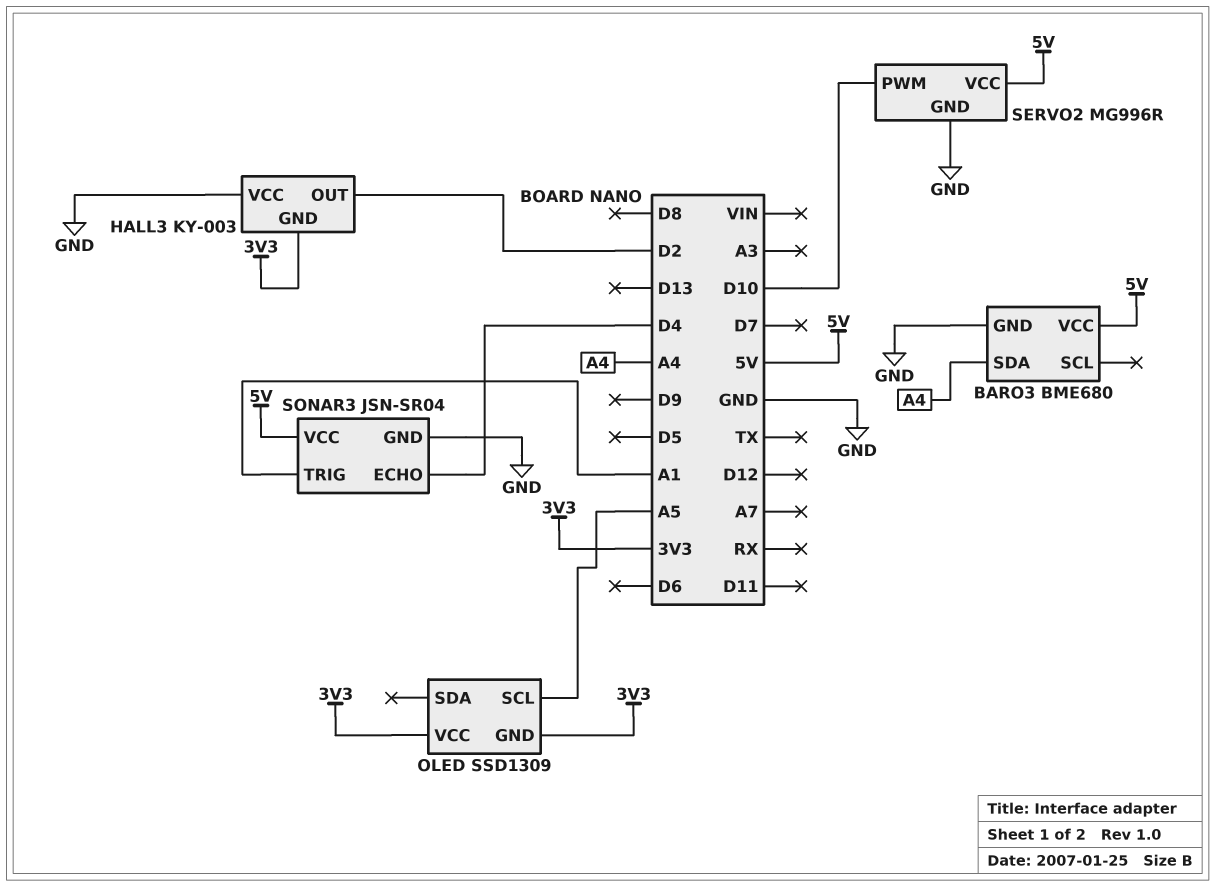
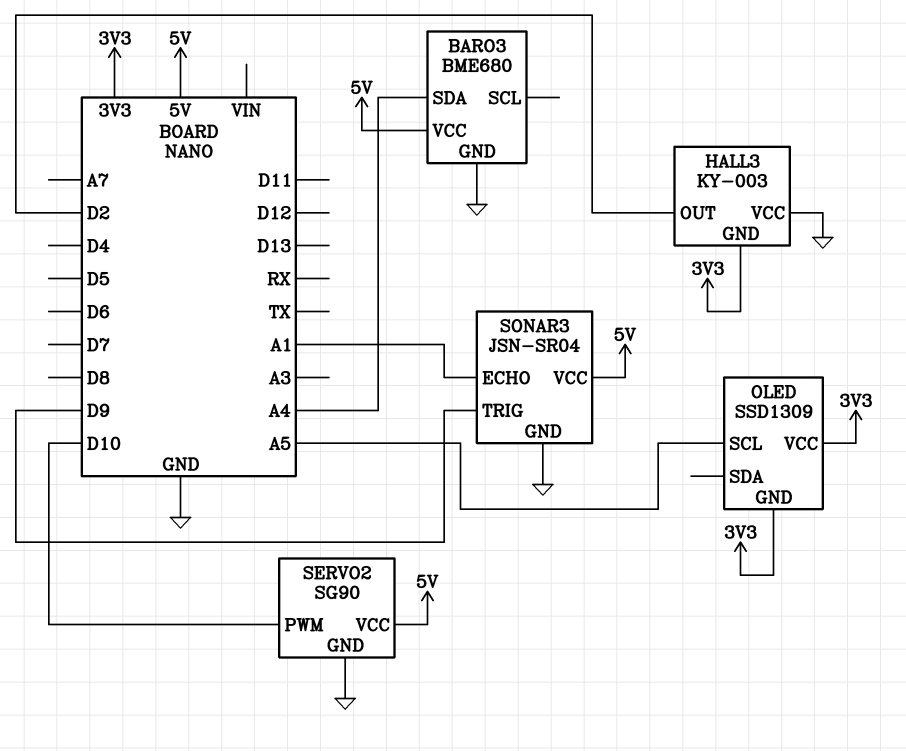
SERVO2: MG996R -> SG90
SONAR3 pin ECHO: D4 -> A1
SONAR3 pin TRIG: A1 -> D9

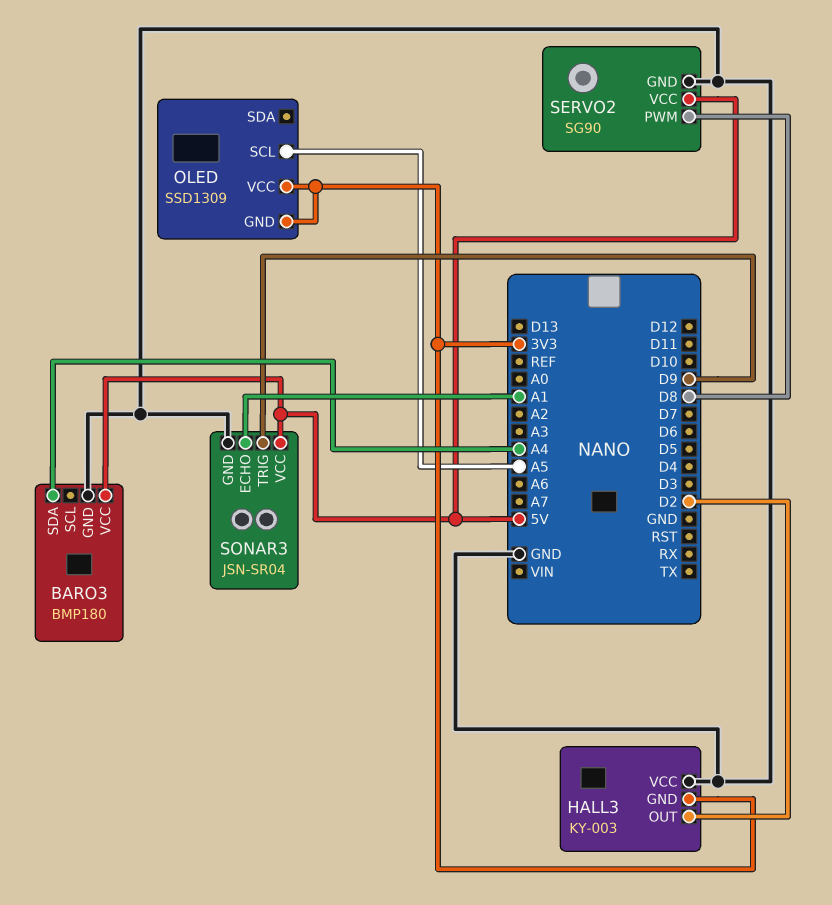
BARO3: BME680 -> BMP180
SERVO2 pin PWM: D10 -> D8

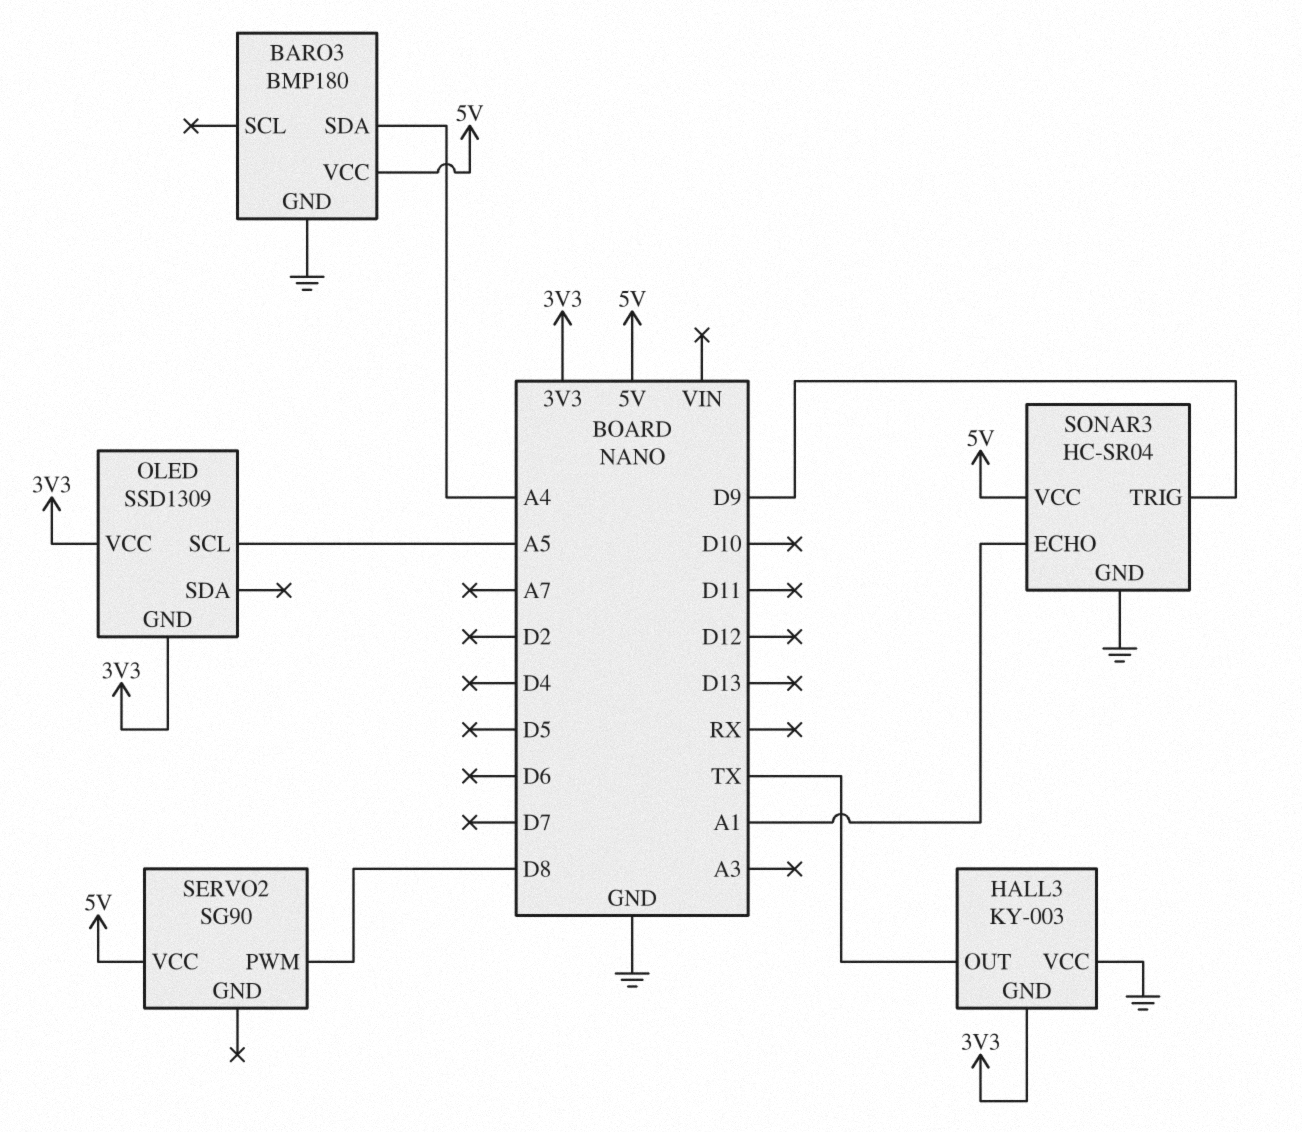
HALL3 pin OUT: D2 -> TX
SERVO2 pin GND: GND -> none
SONAR3: JSN-SR04 -> HC-SR04

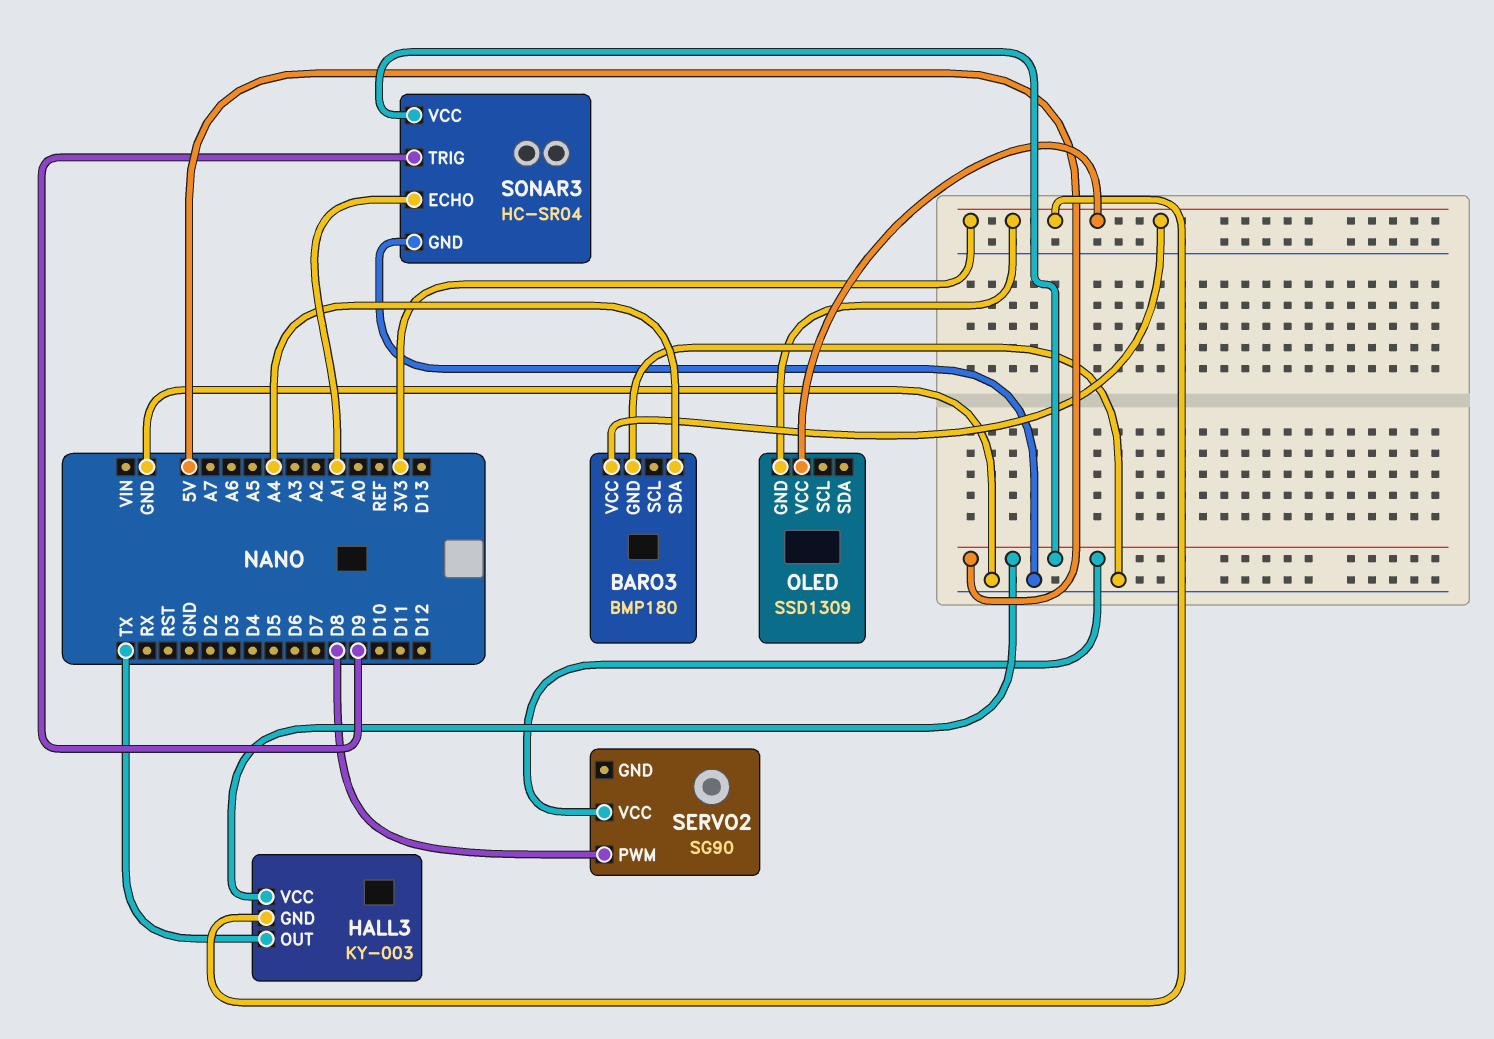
BARO3 pin VCC: 5V -> 3V3
HALL3 pin VCC: GND -> 5V
OLED pin SCL: A5 -> none

